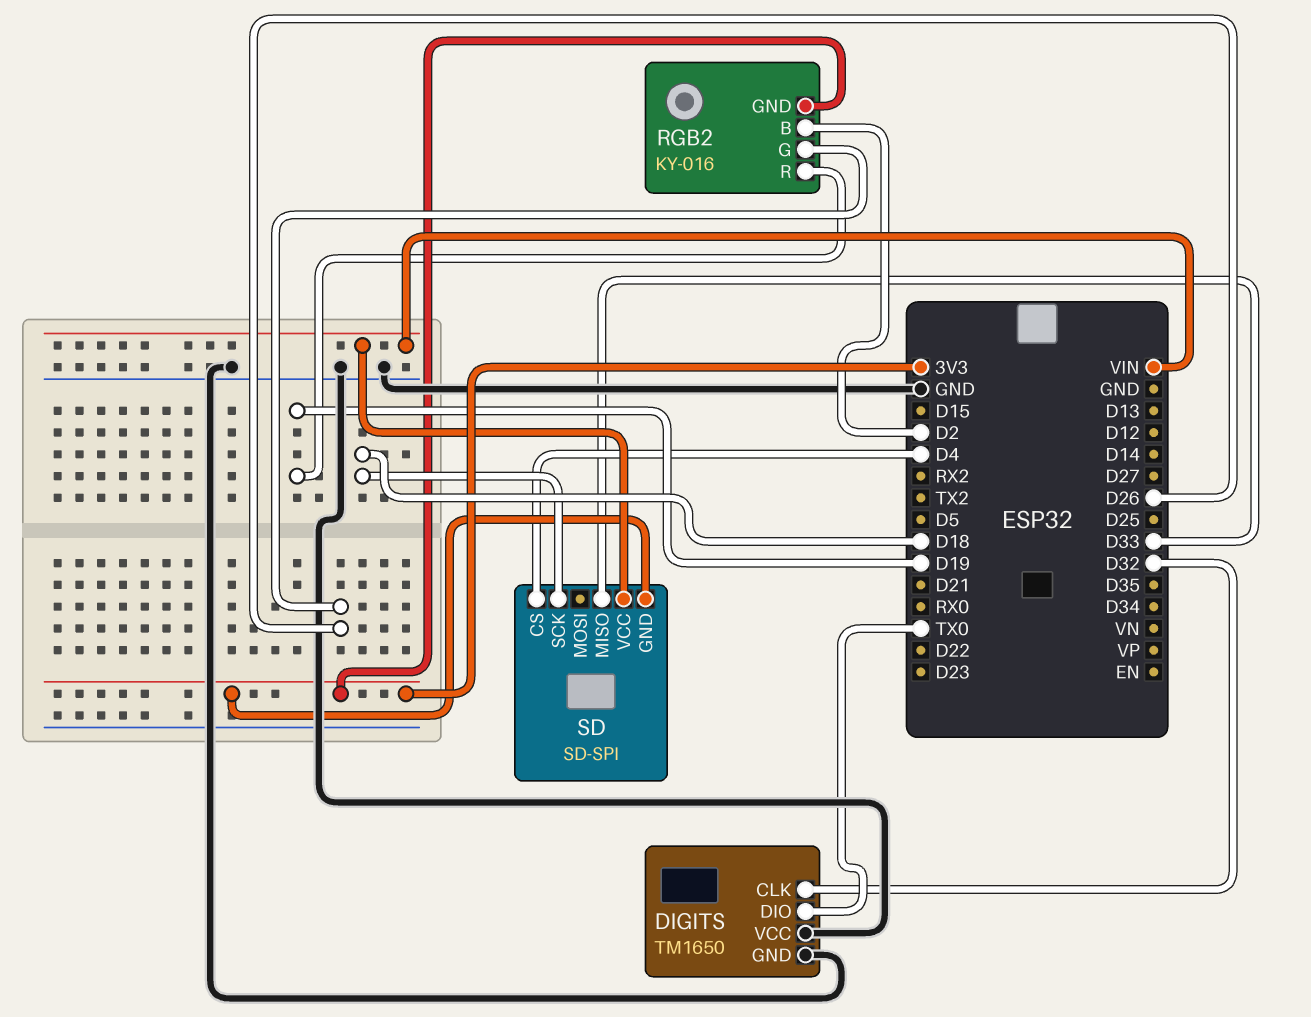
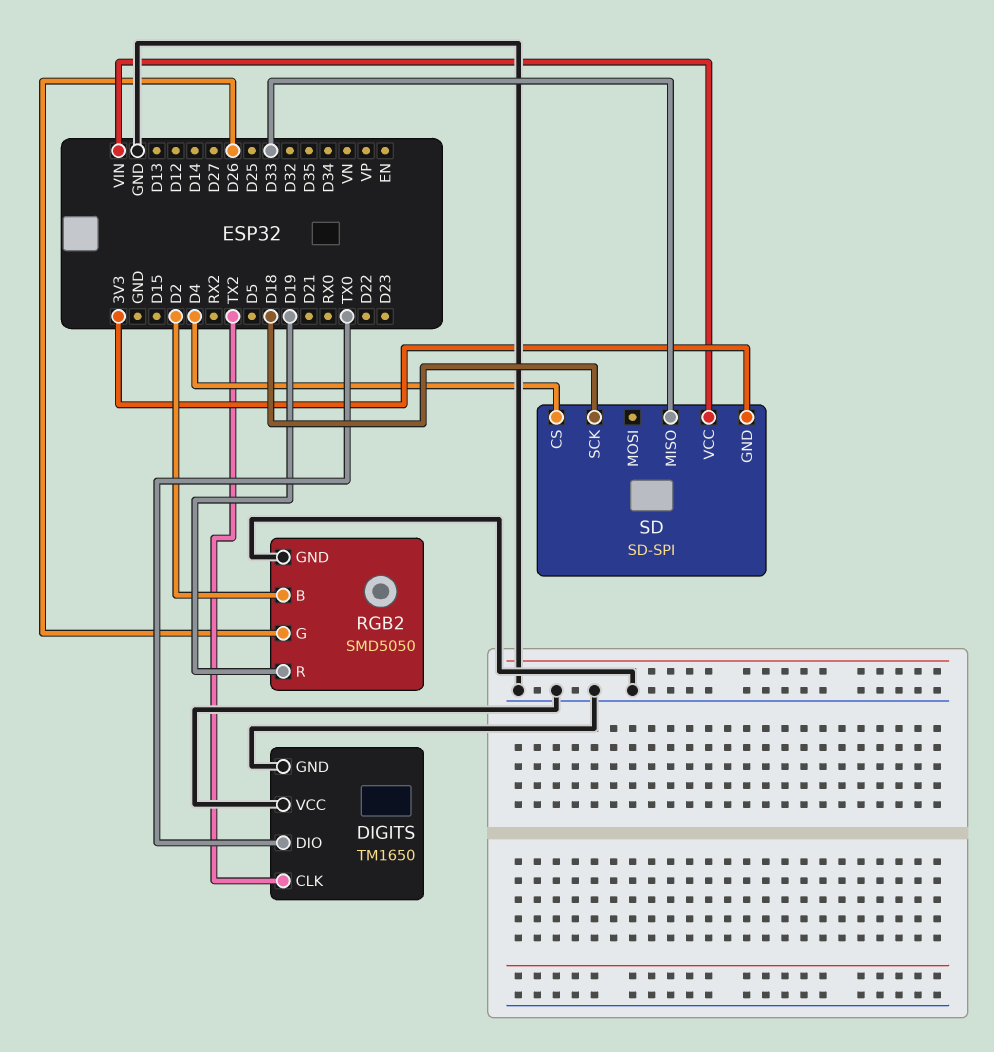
DIGITS pin CLK: D32 -> TX2
RGB2: KY-016 -> SMD5050
RGB2 pin GND: 3V3 -> GND

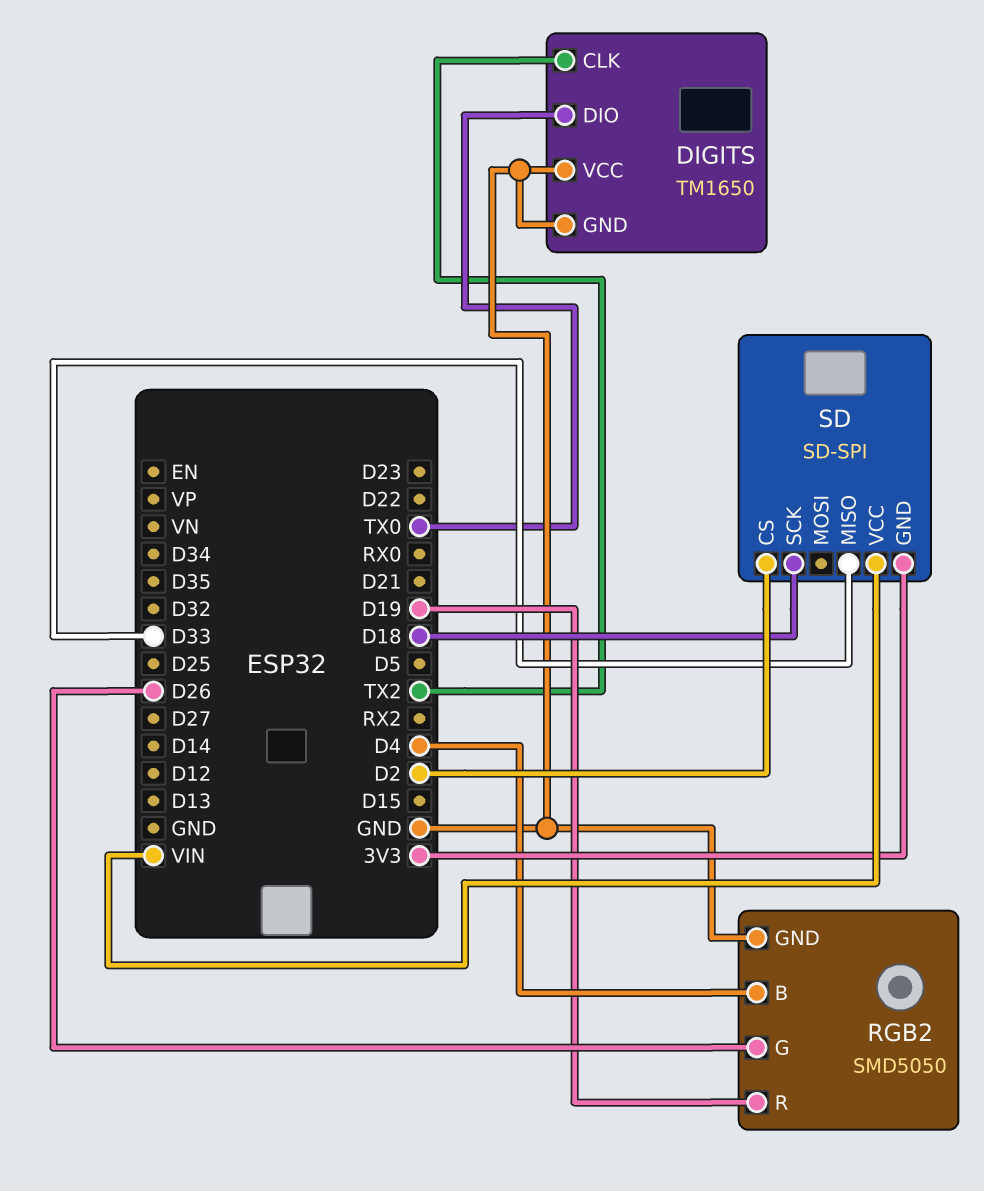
RGB2 pin B: D2 -> D4
SD pin CS: D4 -> D2

